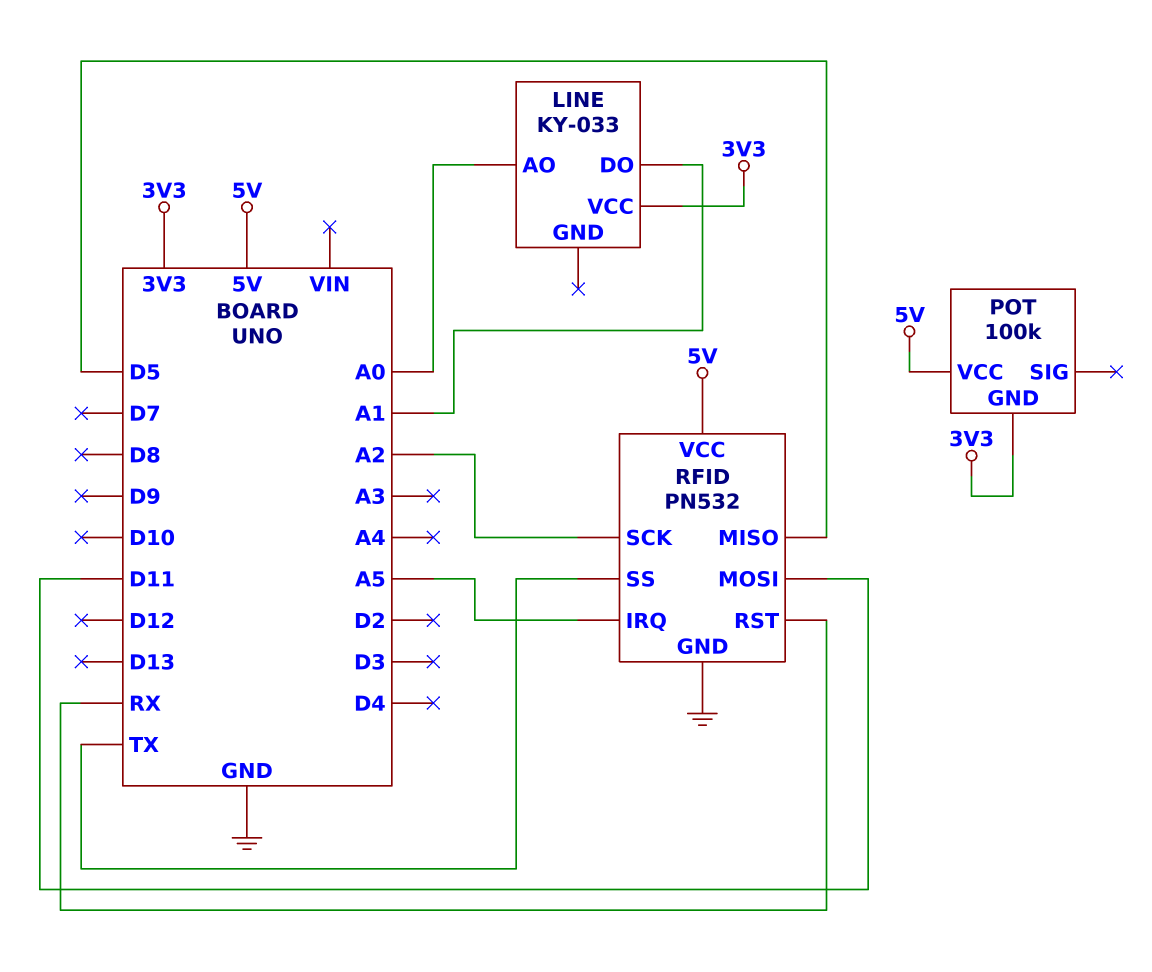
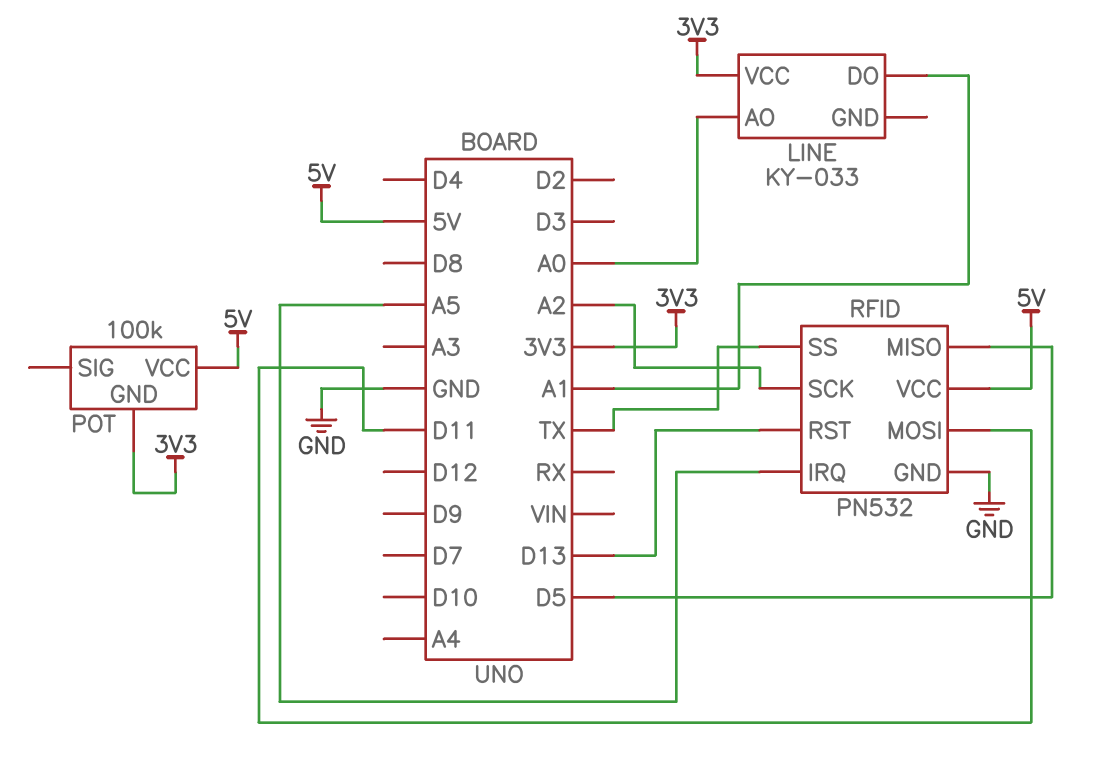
RFID pin RST: RX -> D13

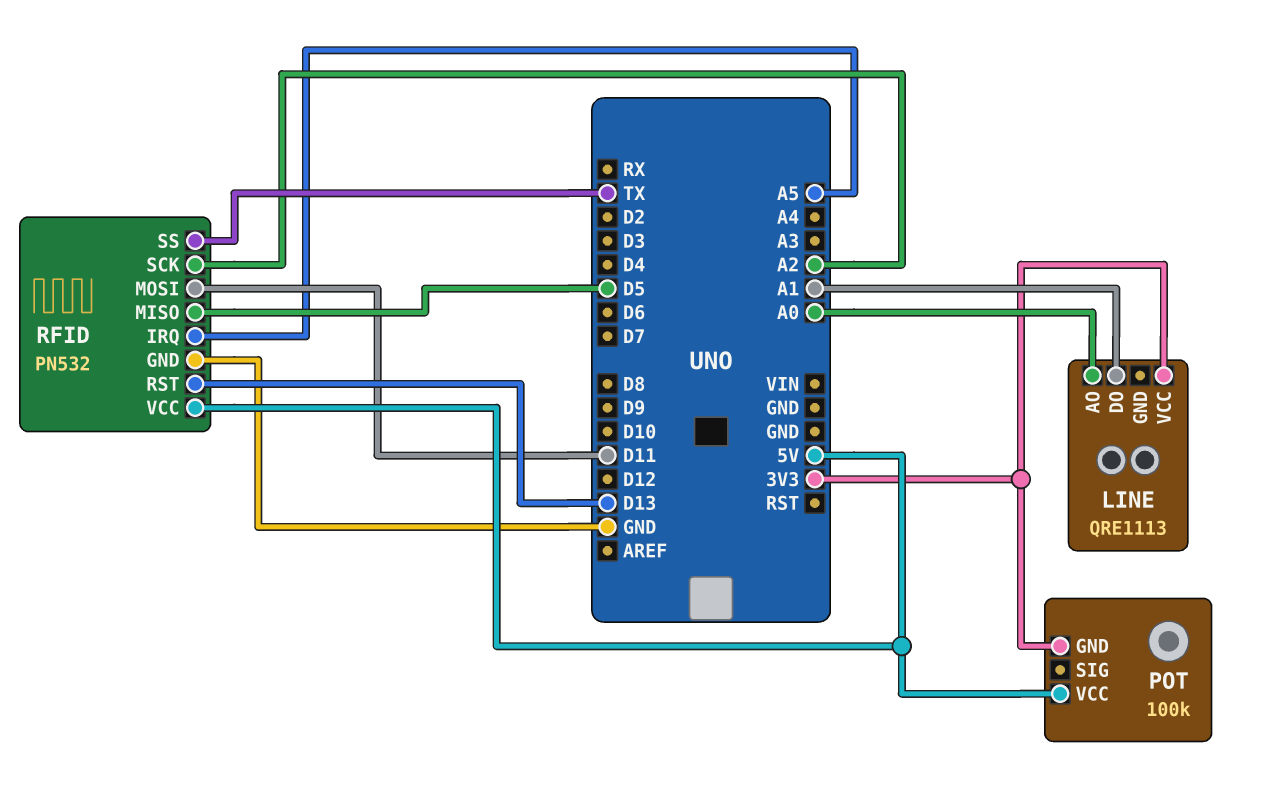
LINE: KY-033 -> QRE1113

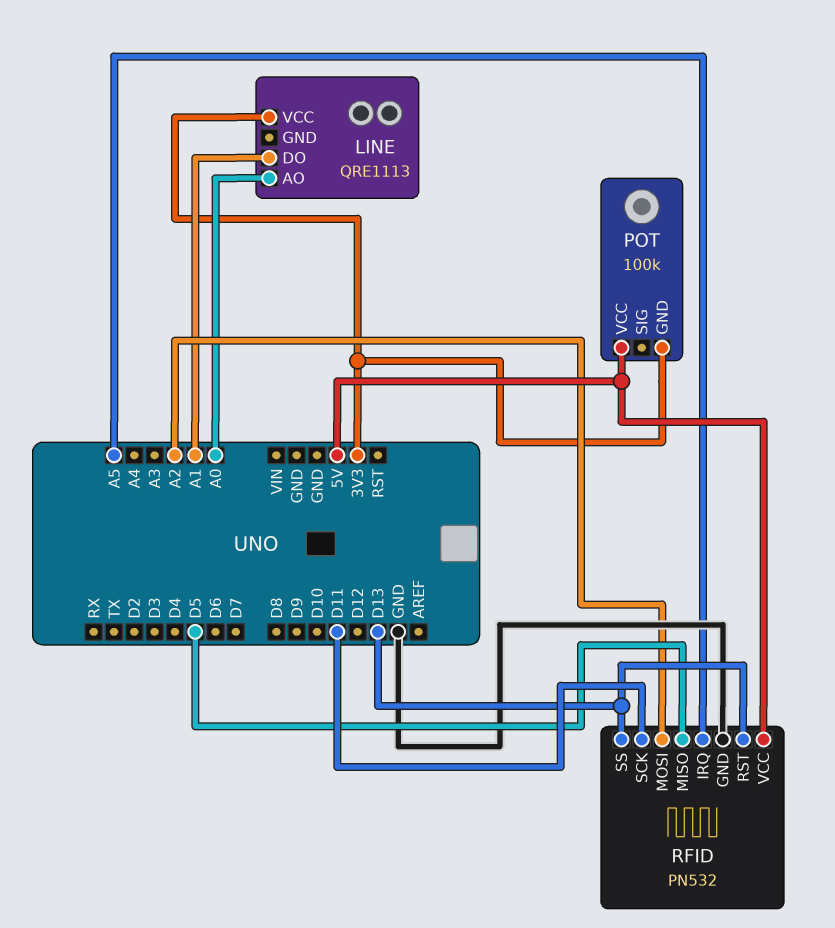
RFID pin MOSI: D11 -> A2
RFID pin SCK: A2 -> D11
RFID pin SS: TX -> D13

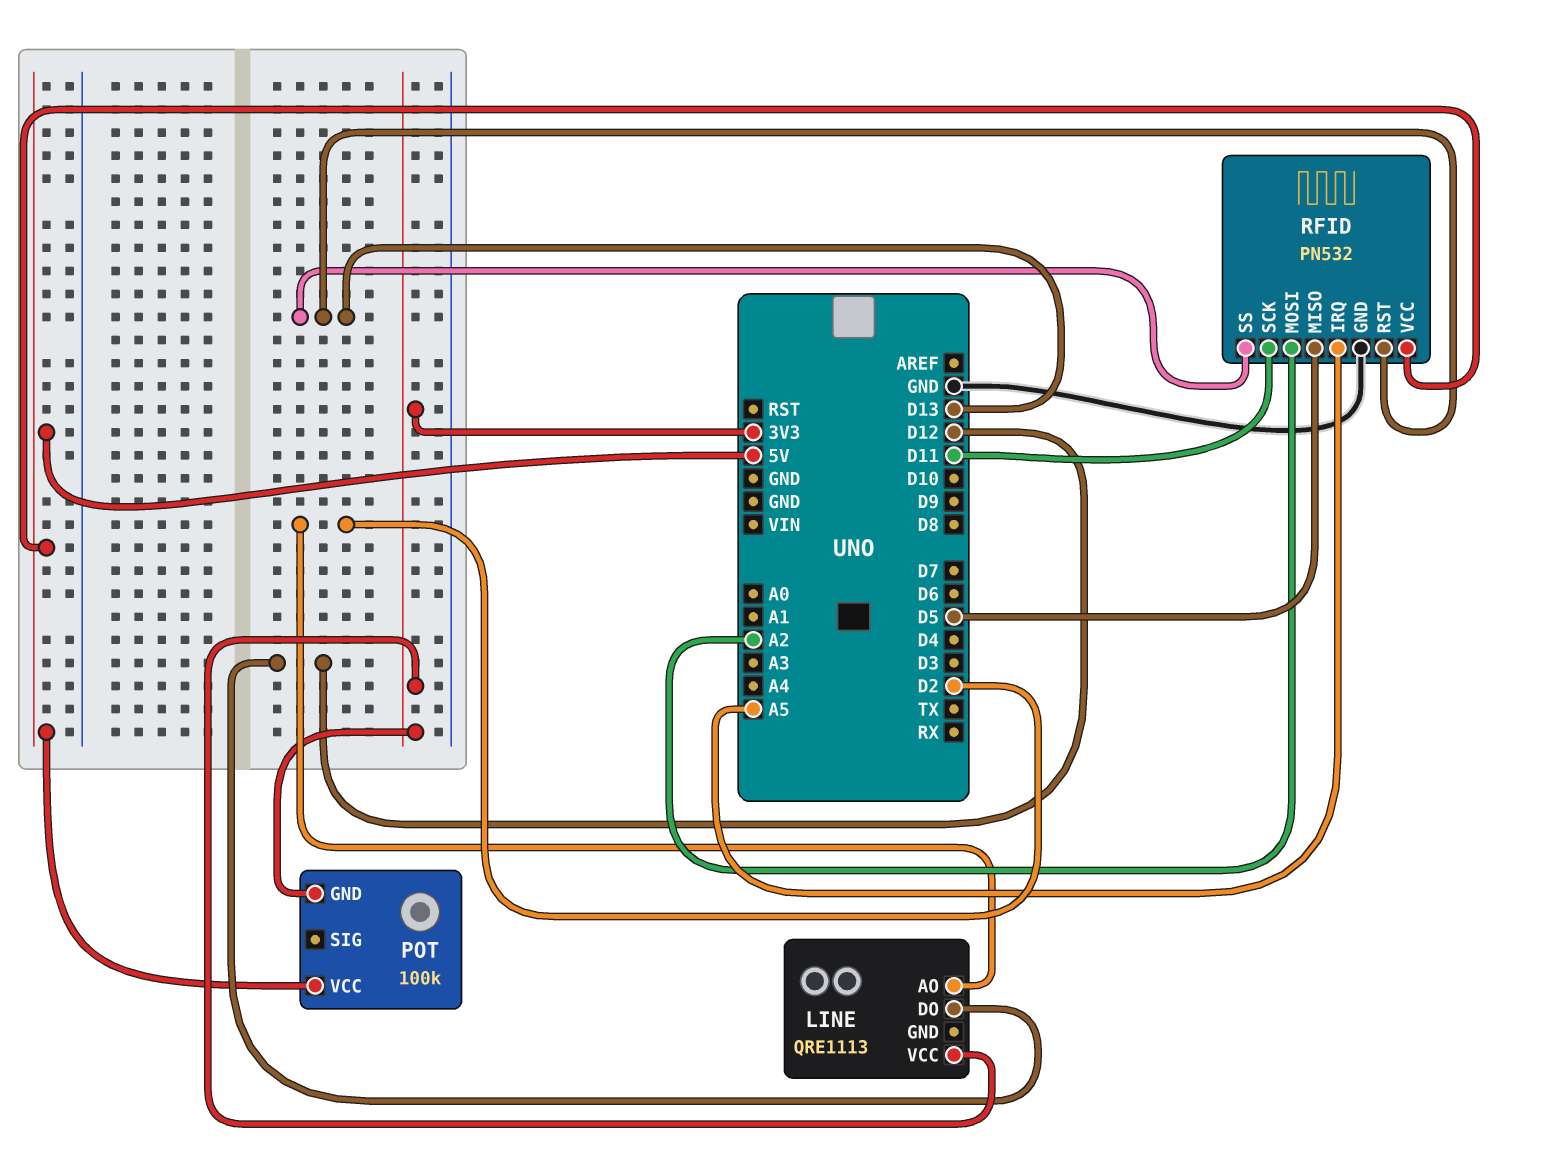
LINE pin AO: A0 -> D2
LINE pin DO: A1 -> D12

